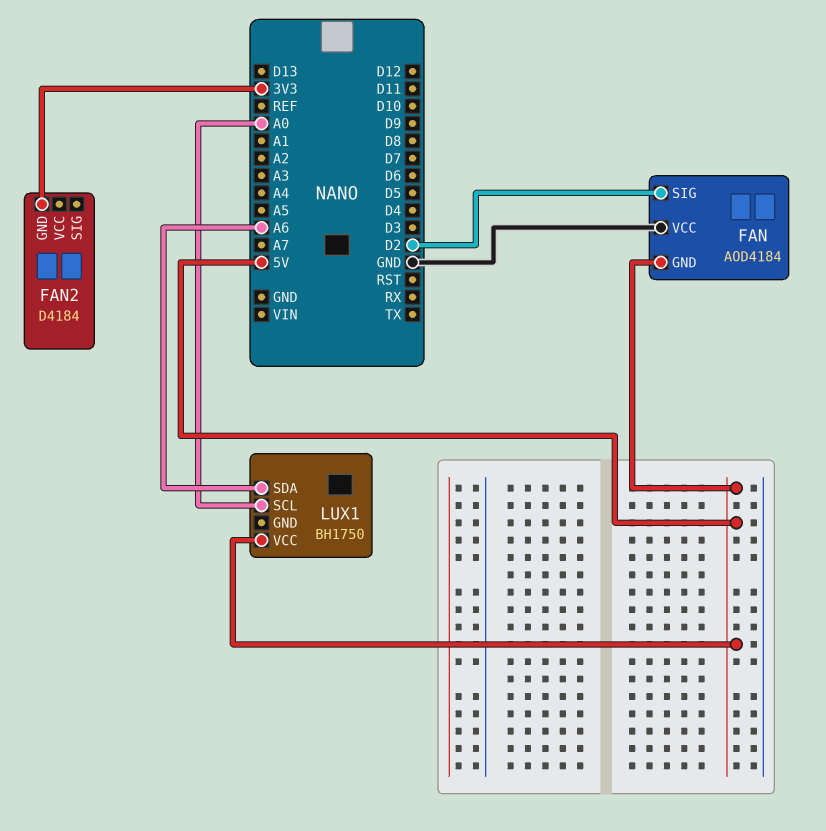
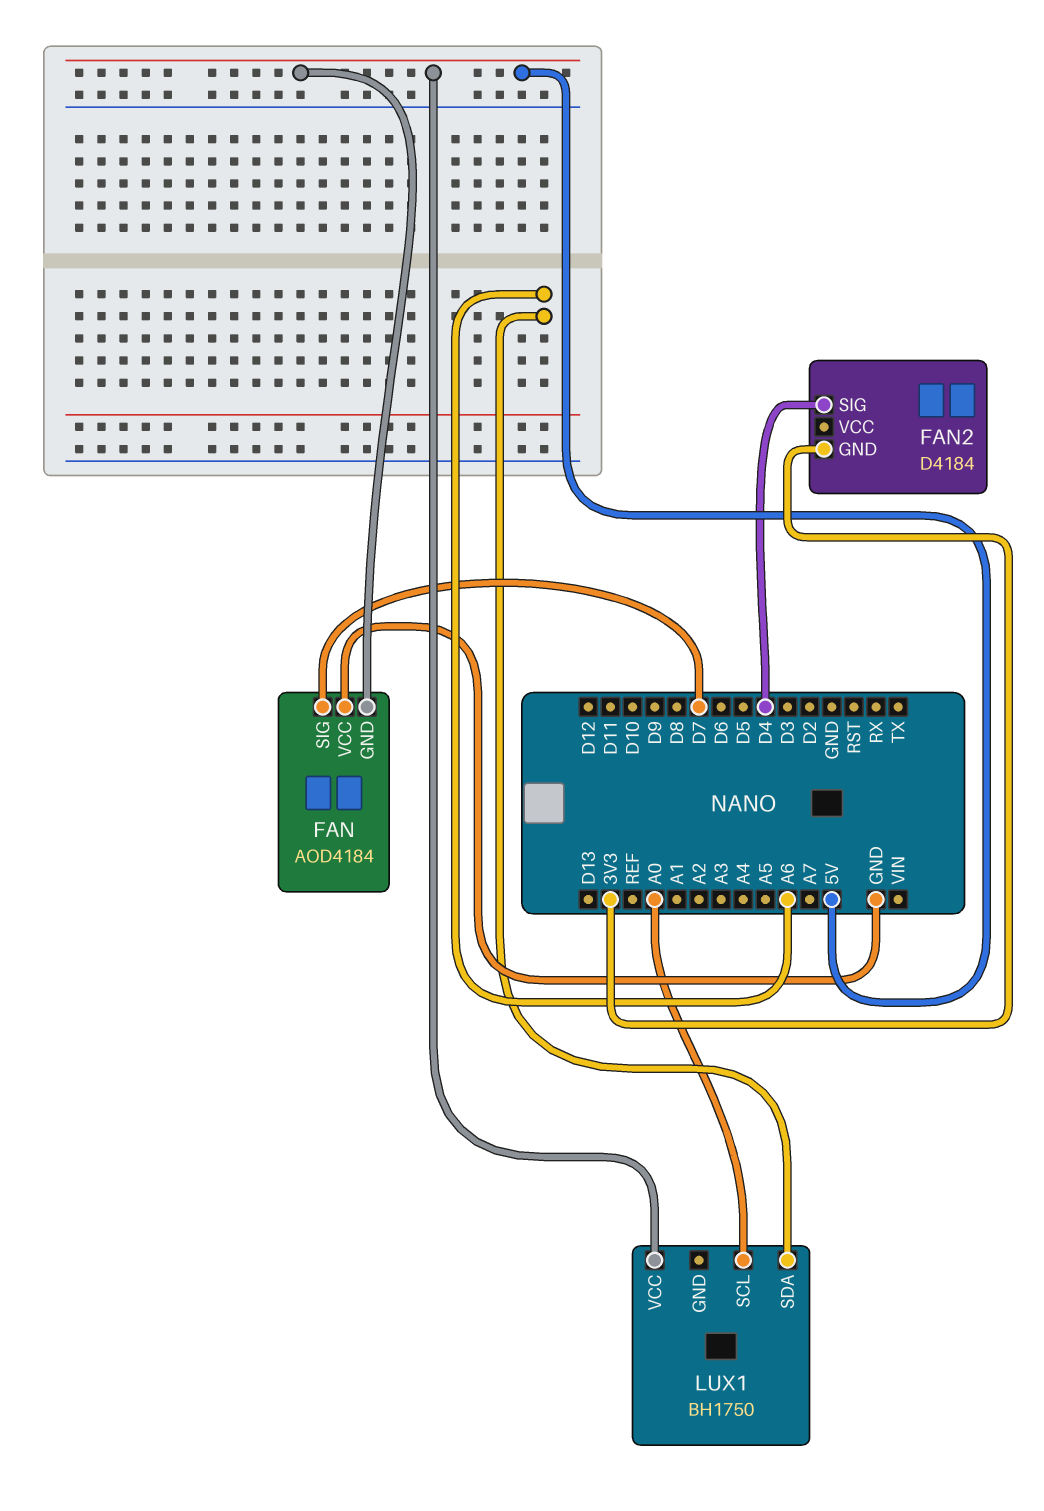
FAN pin SIG: D2 -> D7
FAN2 pin SIG: none -> D4

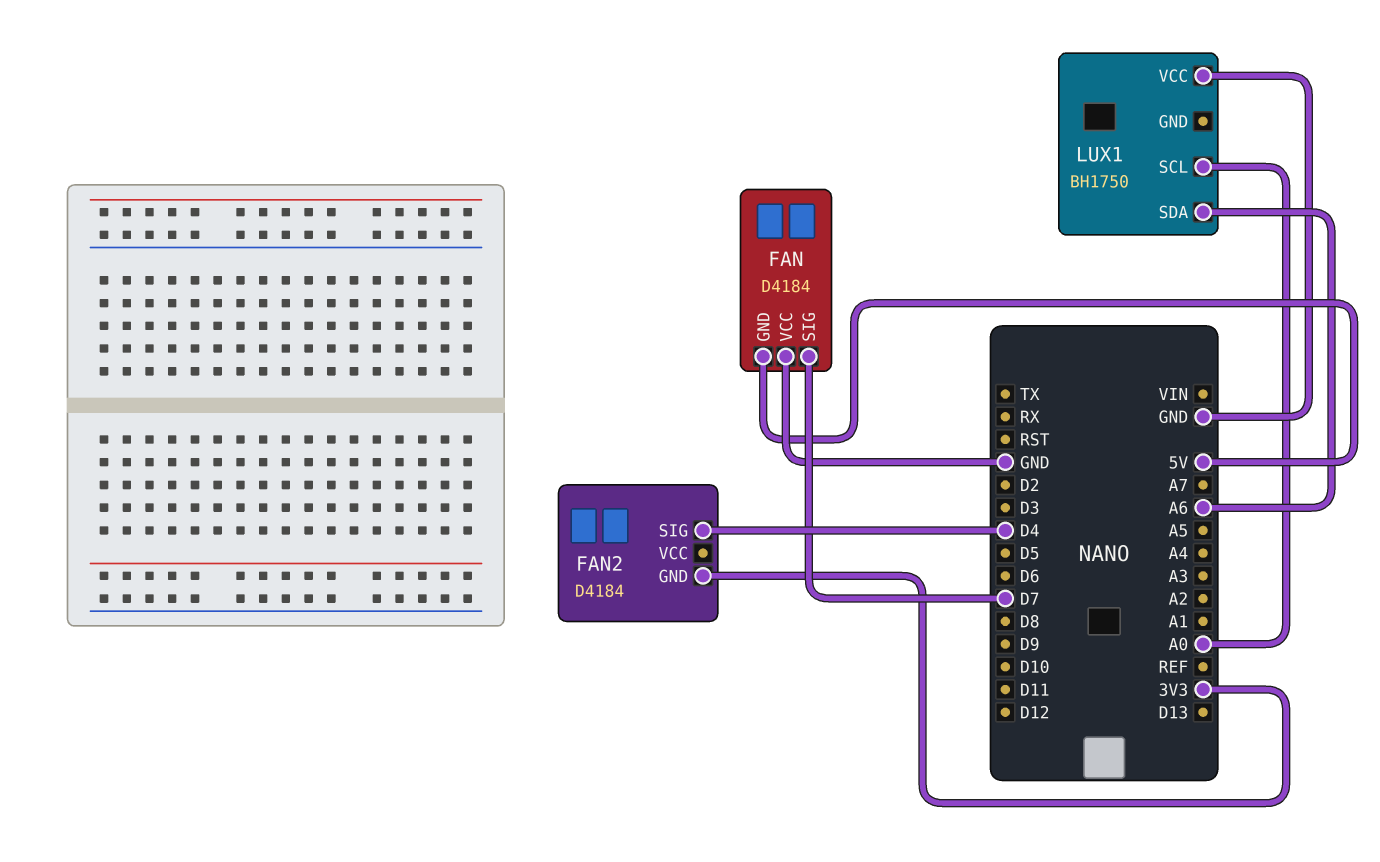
FAN: AOD4184 -> D4184
LUX1 pin VCC: 5V -> GND

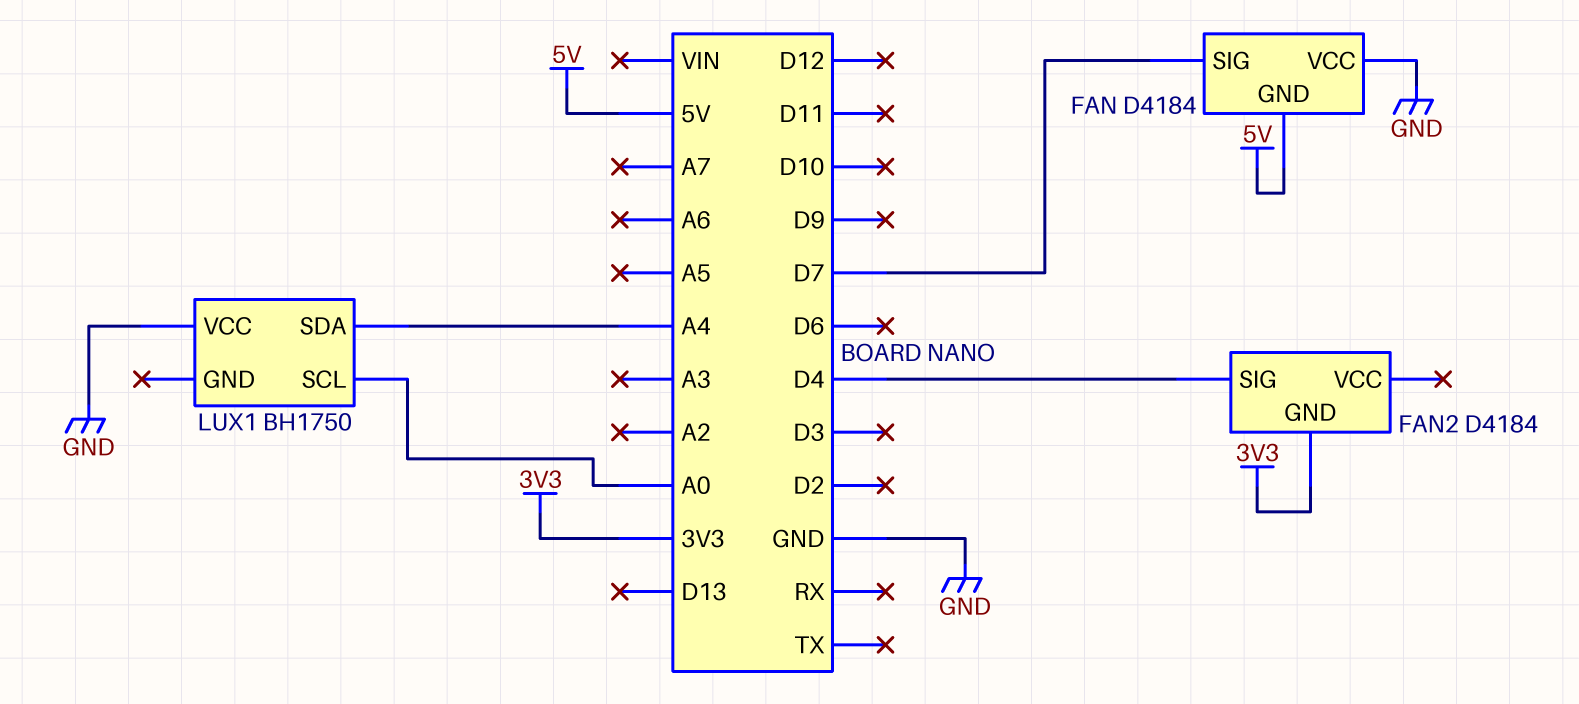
LUX1 pin SDA: A6 -> A4

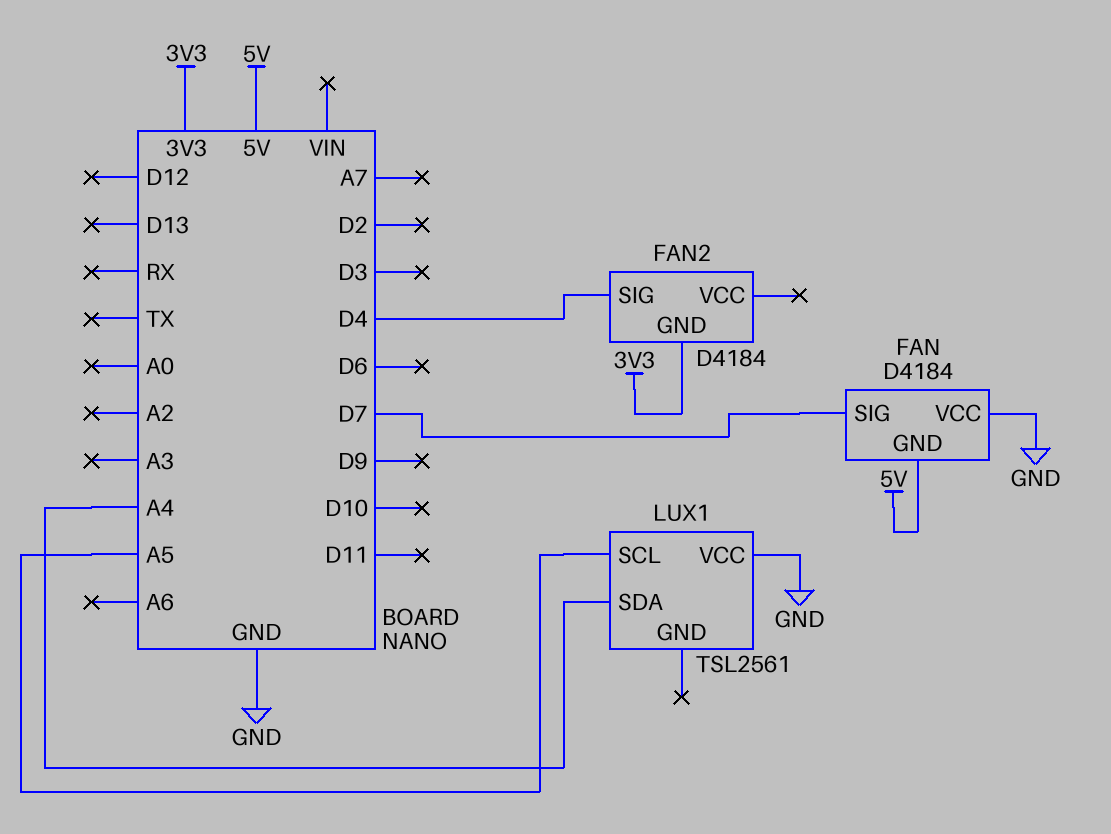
LUX1: BH1750 -> TSL2561
LUX1 pin SCL: A0 -> A5

